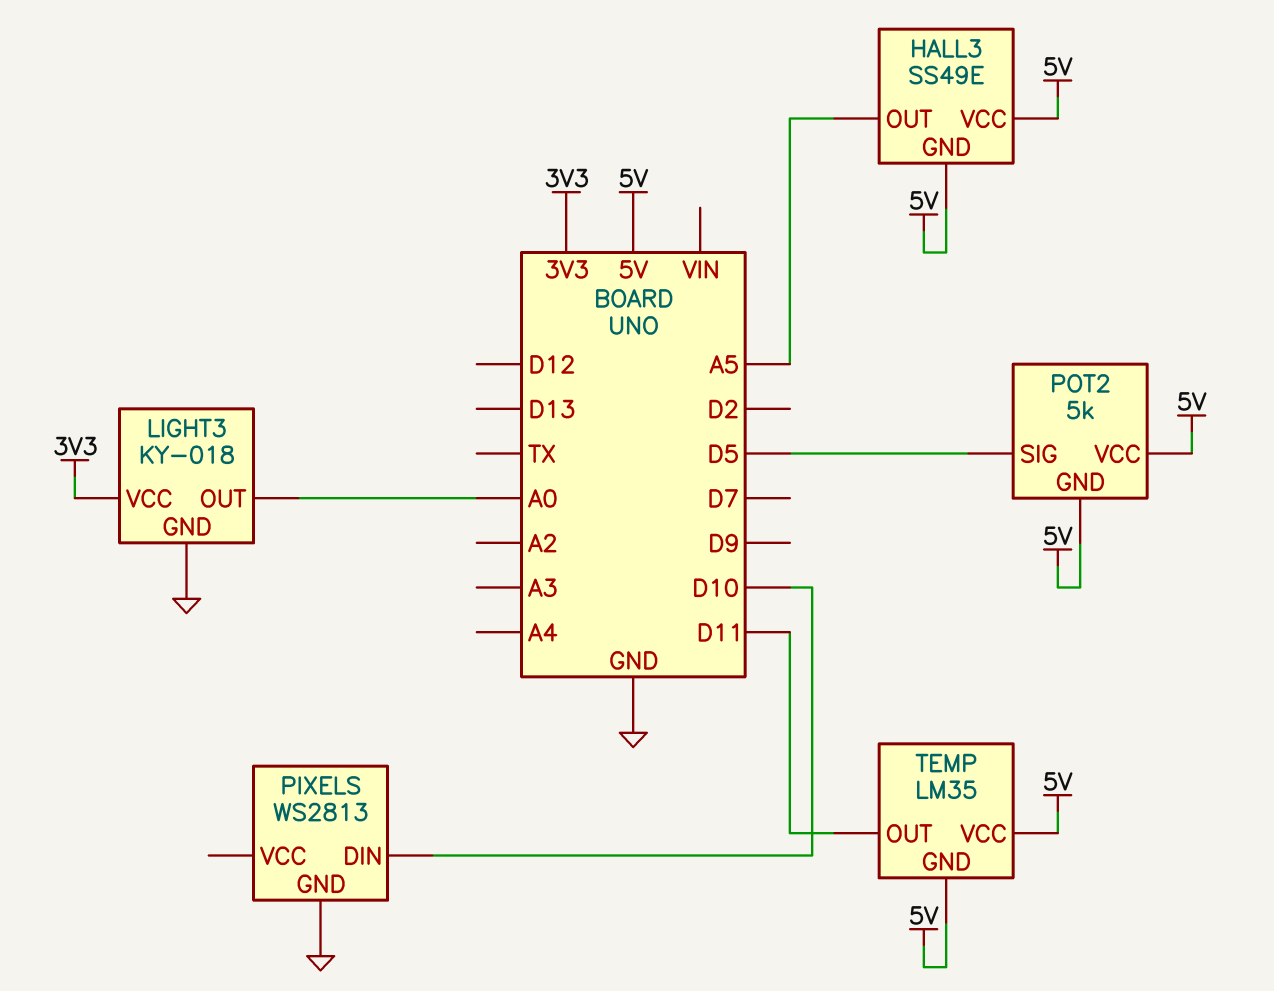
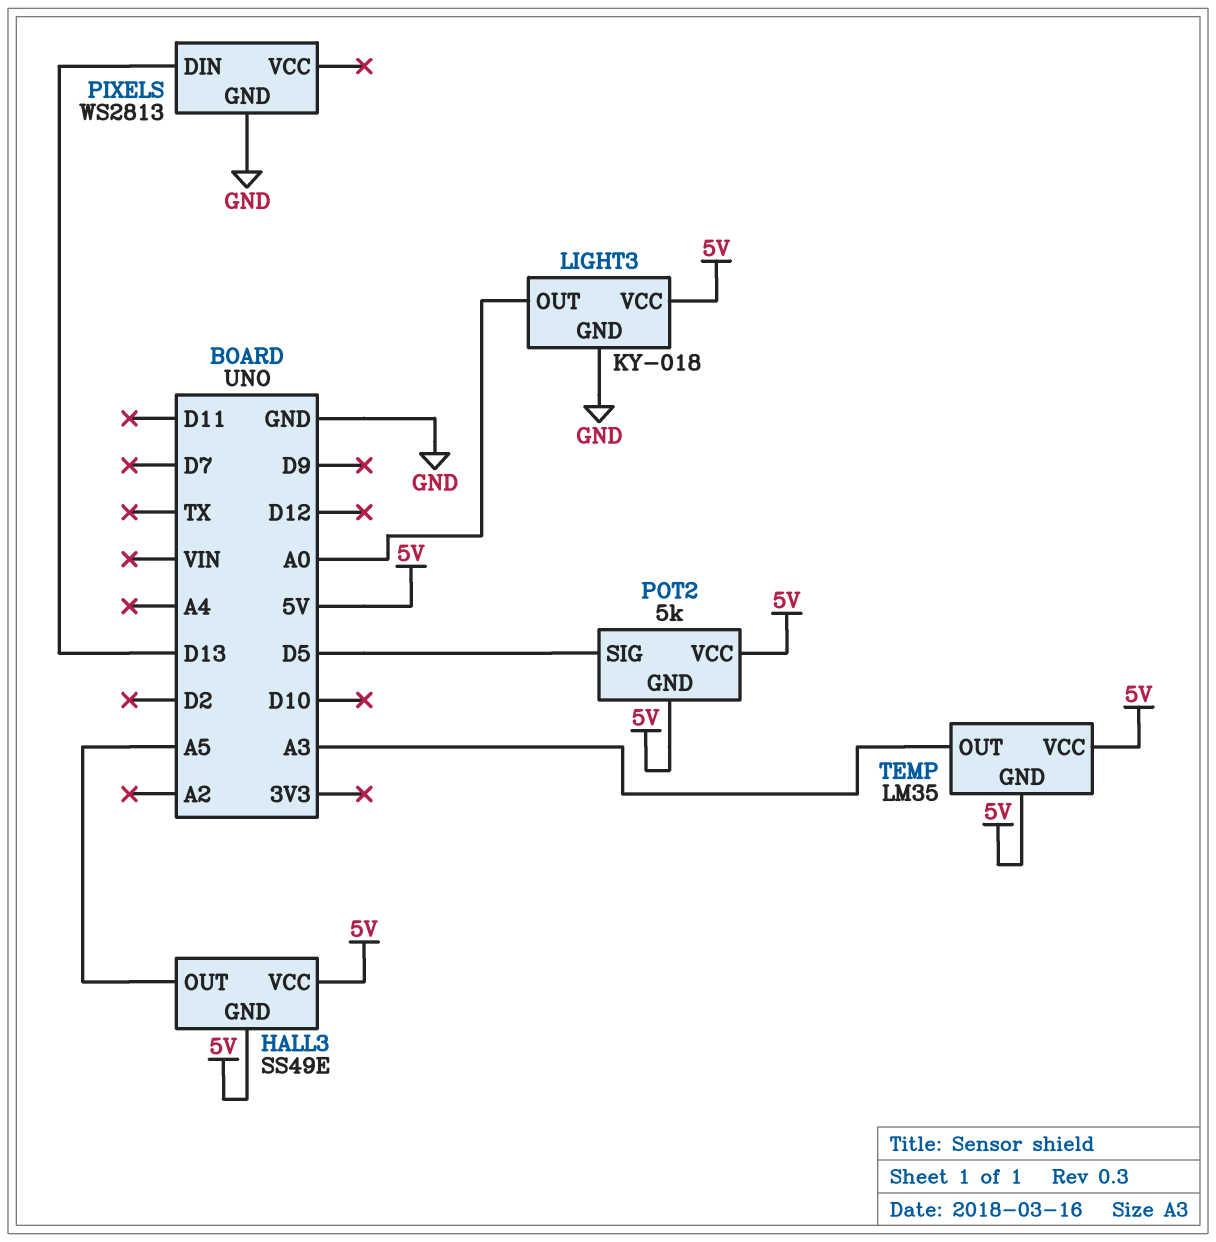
LIGHT3 pin VCC: 3V3 -> 5V
PIXELS pin DIN: D10 -> D13
TEMP pin OUT: D11 -> A3

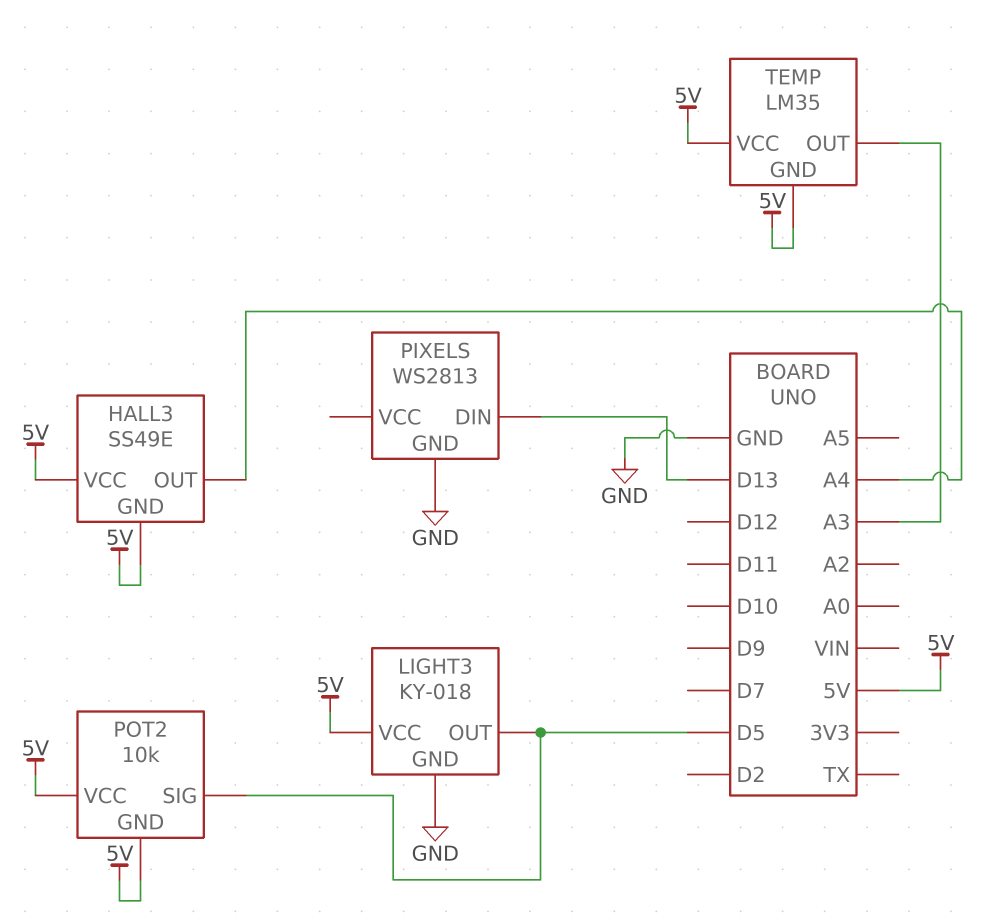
HALL3 pin OUT: A5 -> A4
LIGHT3 pin OUT: A0 -> D5
POT2: 5k -> 10k

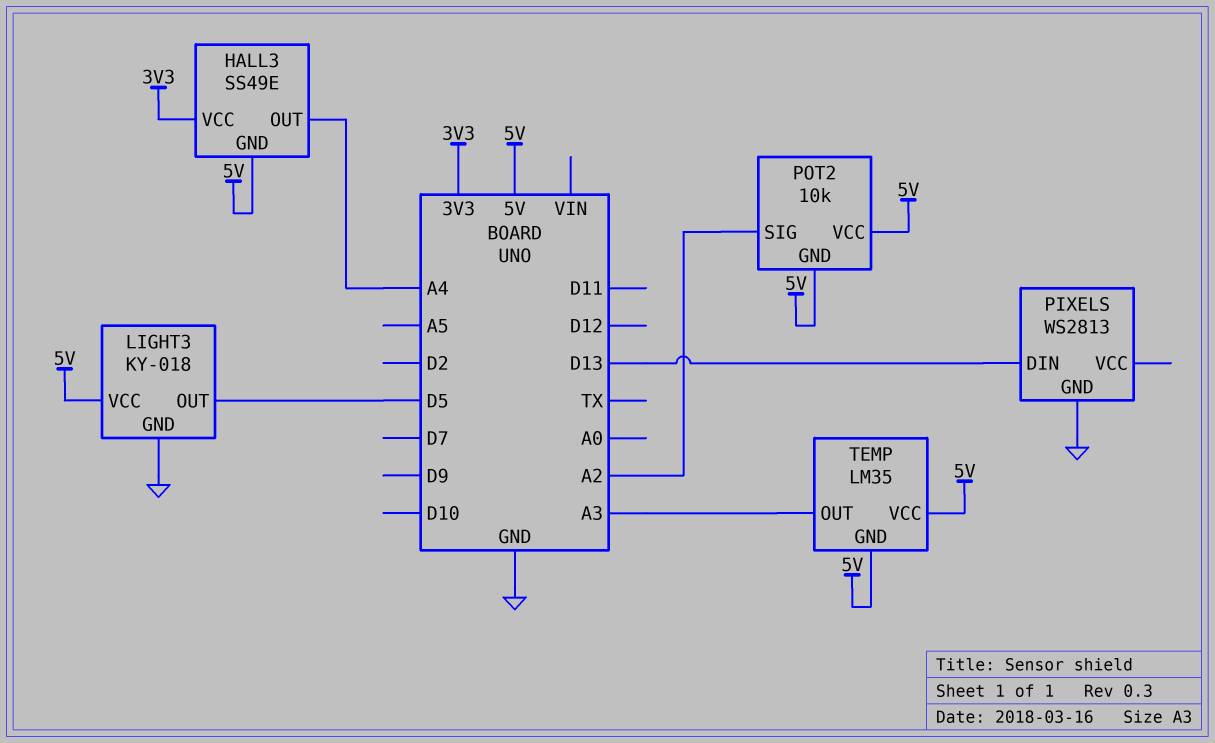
HALL3 pin VCC: 5V -> 3V3
POT2 pin SIG: D5 -> A2

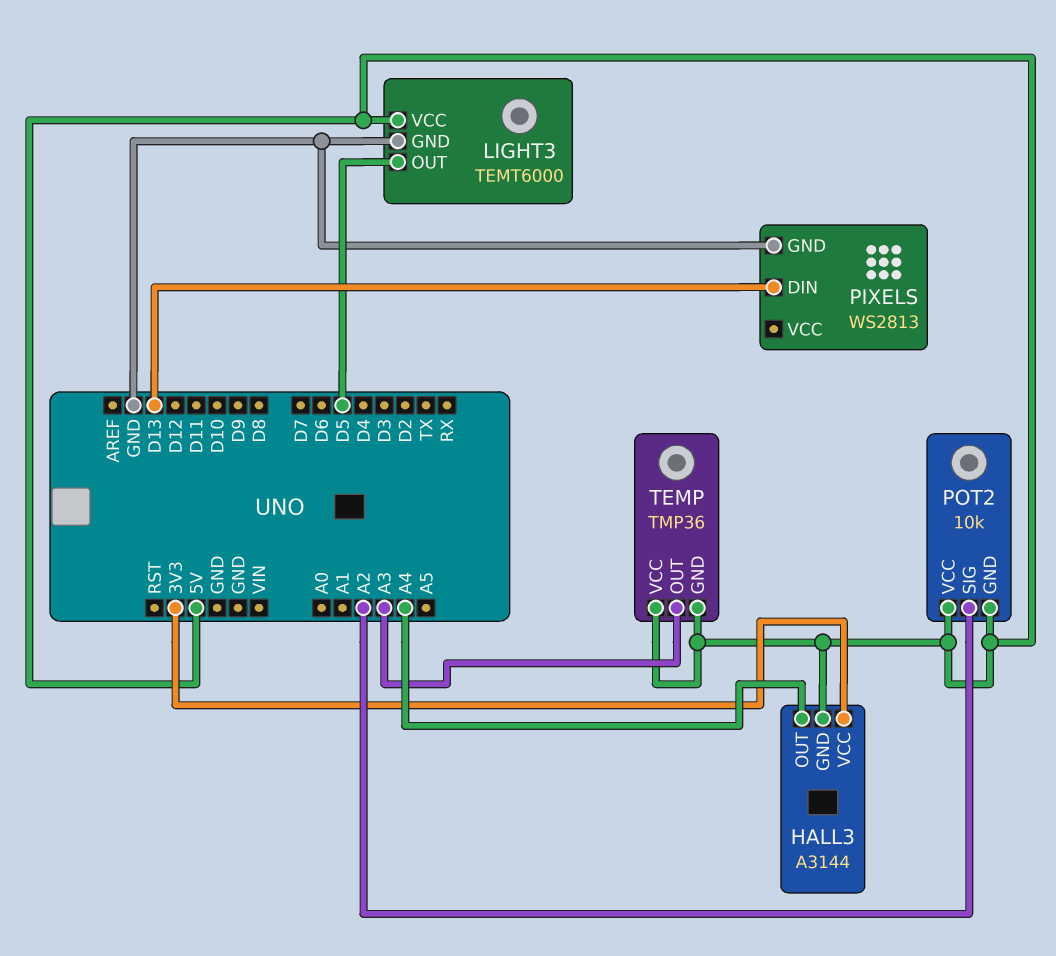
HALL3: SS49E -> A3144
LIGHT3: KY-018 -> TEMT6000
TEMP: LM35 -> TMP36

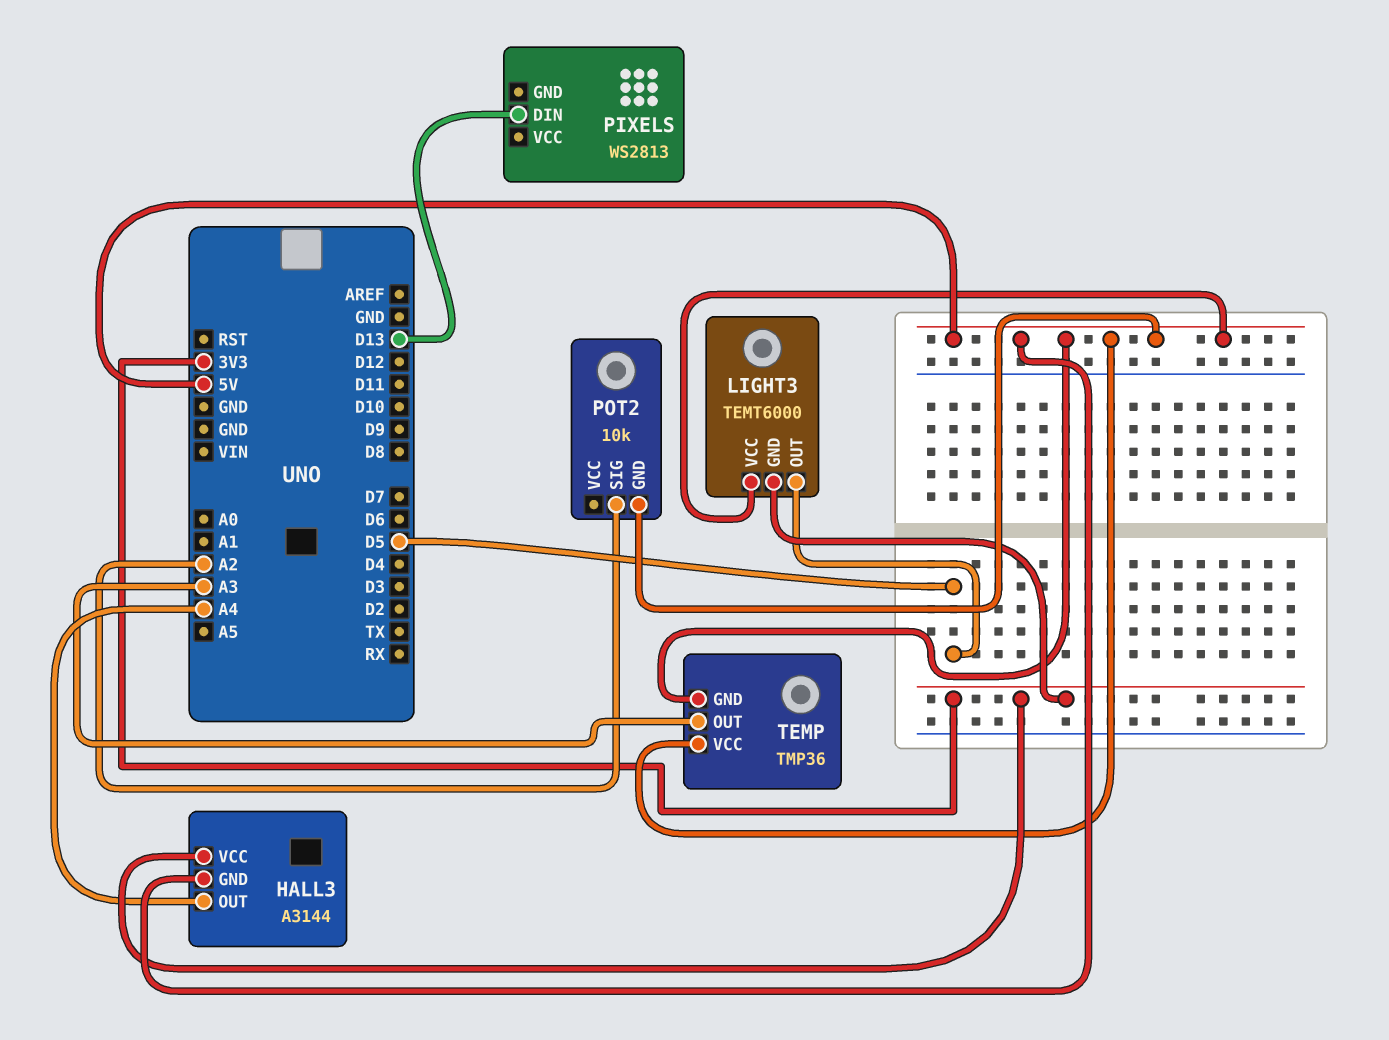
LIGHT3 pin GND: GND -> 3V3
PIXELS pin GND: GND -> none
POT2 pin VCC: 5V -> none

